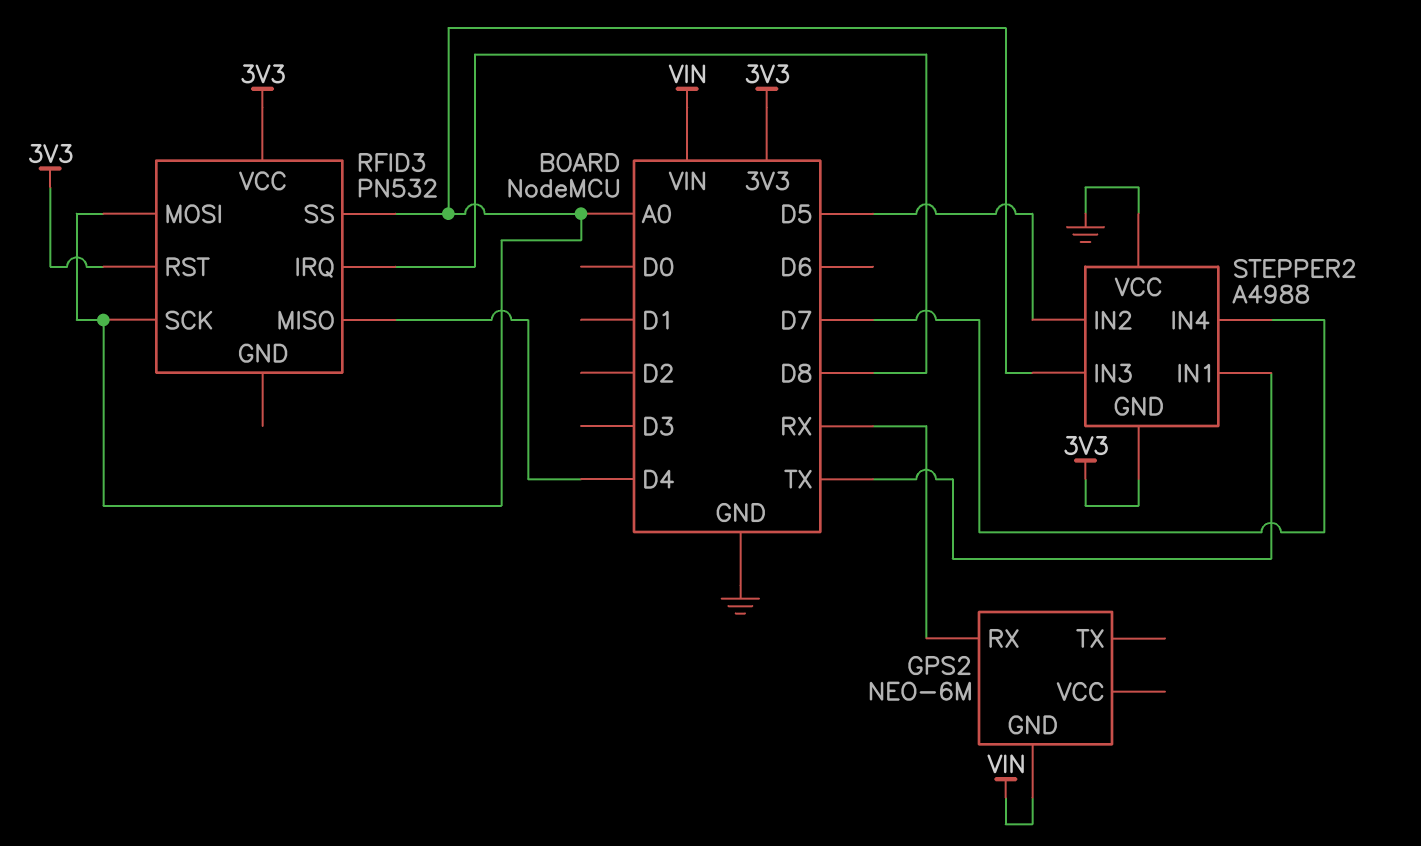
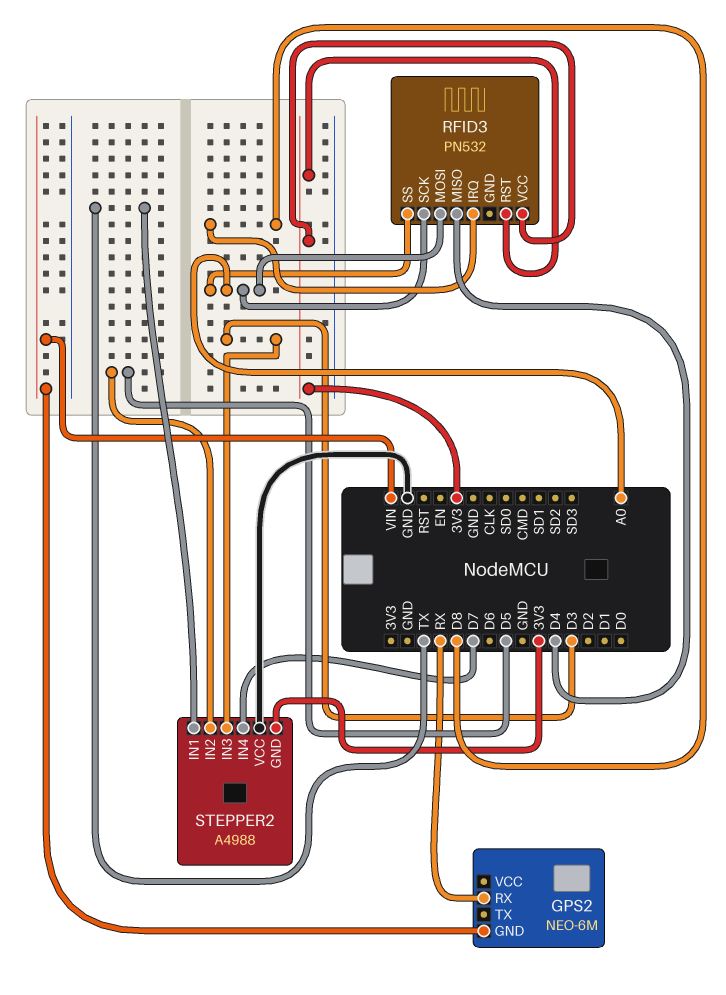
STEPPER2 pin IN3: A0 -> D3

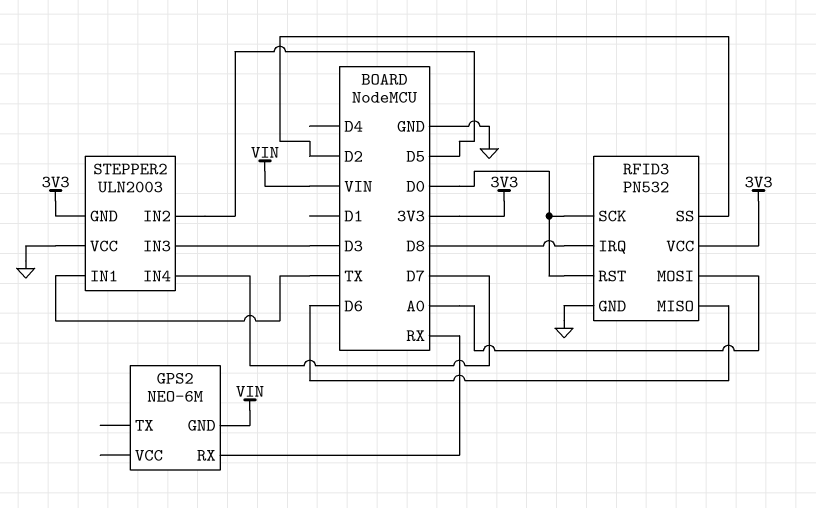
RFID3 pin GND: none -> GND
RFID3 pin MISO: D4 -> D6
RFID3 pin RST: 3V3 -> D0
RFID3 pin SCK: A0 -> D0
RFID3 pin SS: A0 -> D2
STEPPER2: A4988 -> ULN2003

